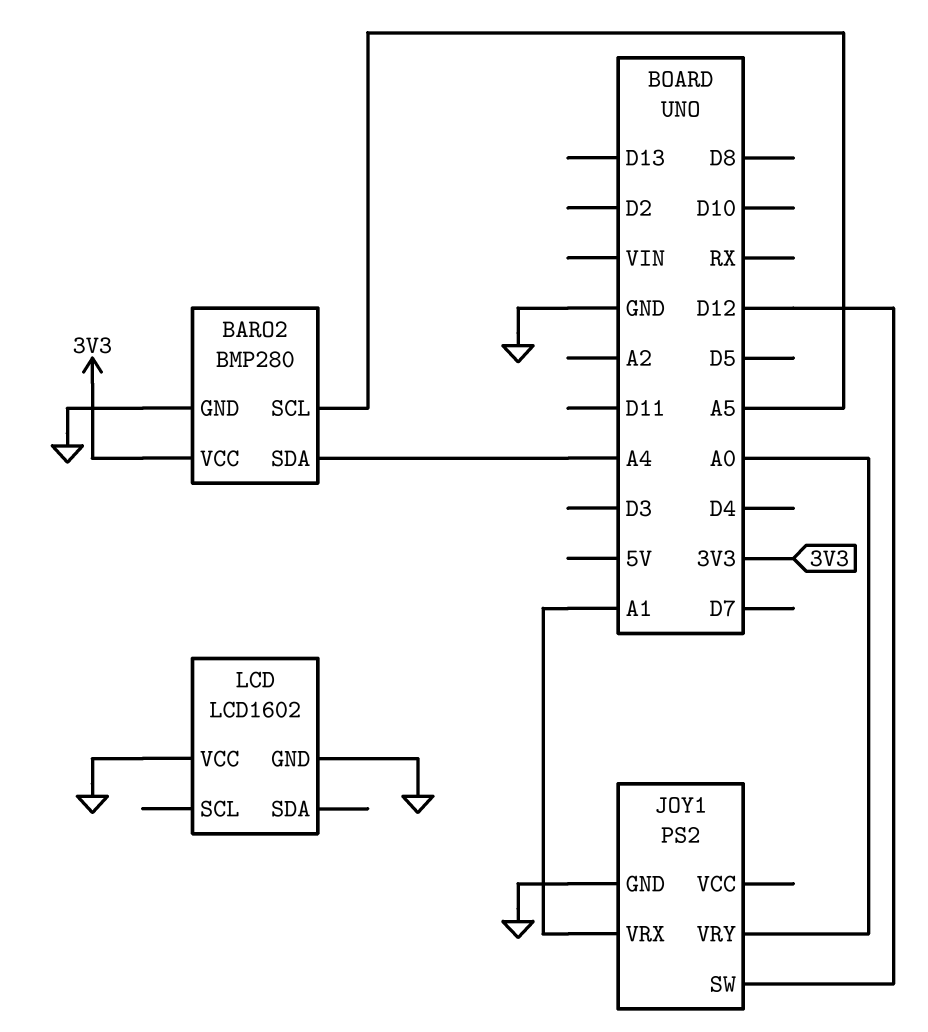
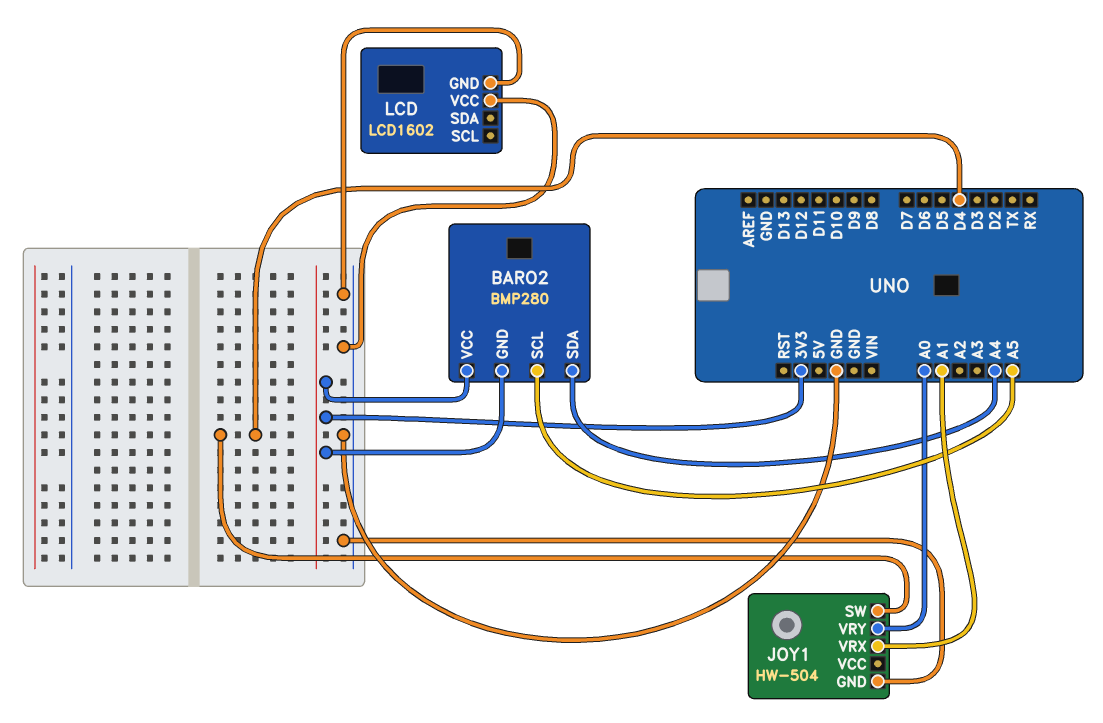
BARO2 pin GND: GND -> 3V3
JOY1: PS2 -> HW-504
JOY1 pin SW: D12 -> D4

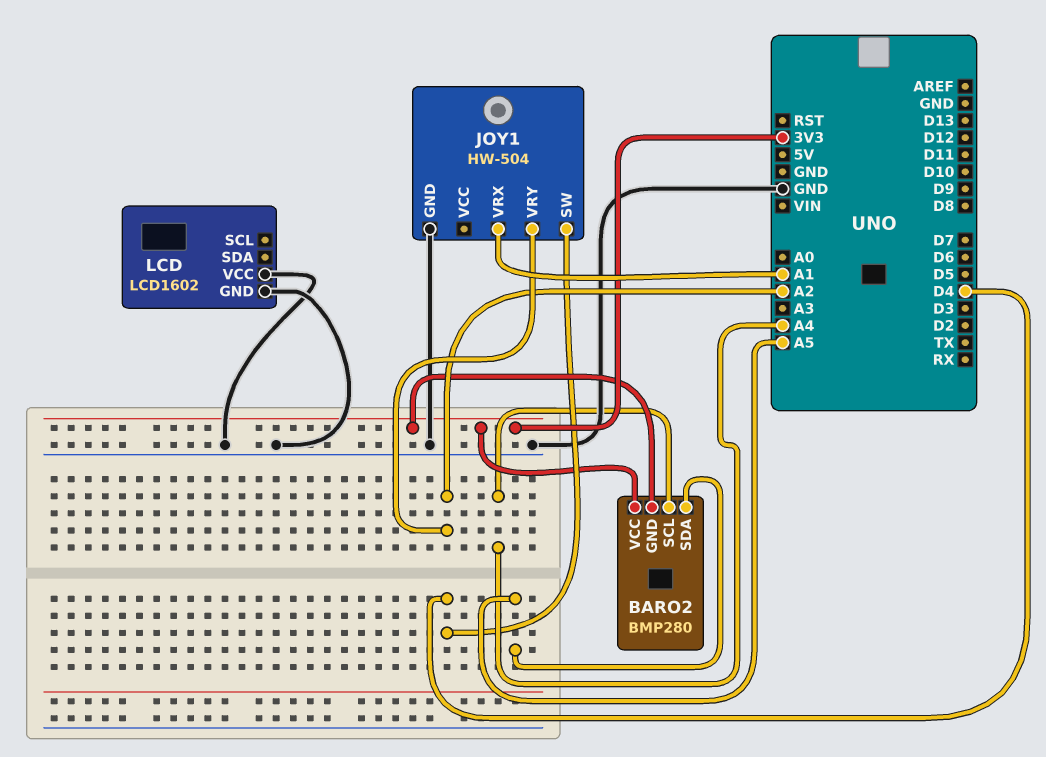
BARO2 pin SCL: A5 -> A4
BARO2 pin SDA: A4 -> A5
JOY1 pin VRY: A0 -> A2

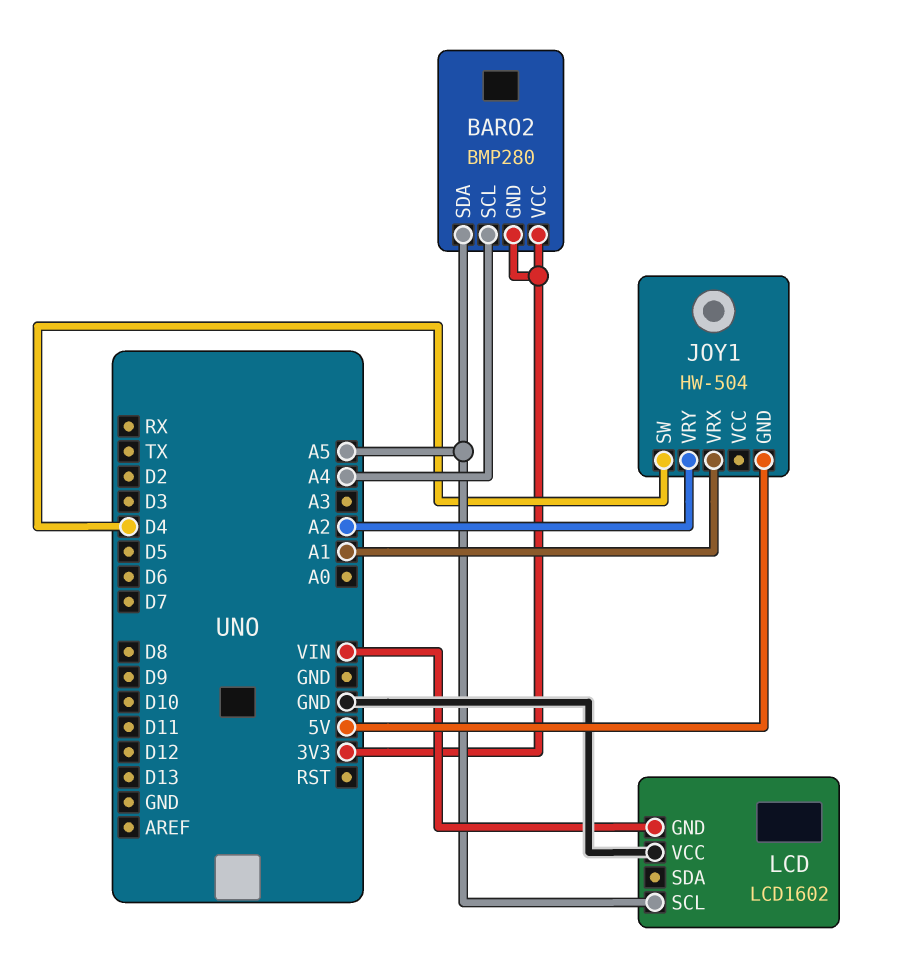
JOY1 pin GND: GND -> 5V
LCD pin GND: GND -> VIN
LCD pin SCL: none -> A5

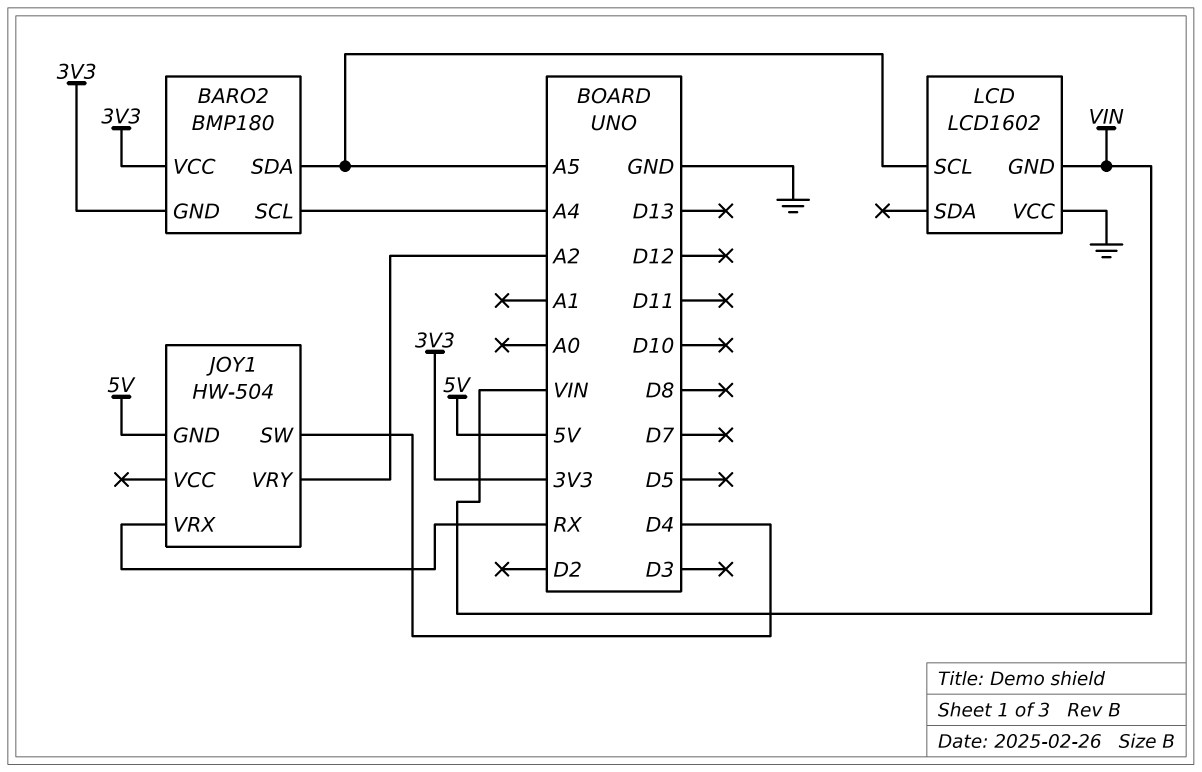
BARO2: BMP280 -> BMP180
JOY1 pin VRX: A1 -> RX

